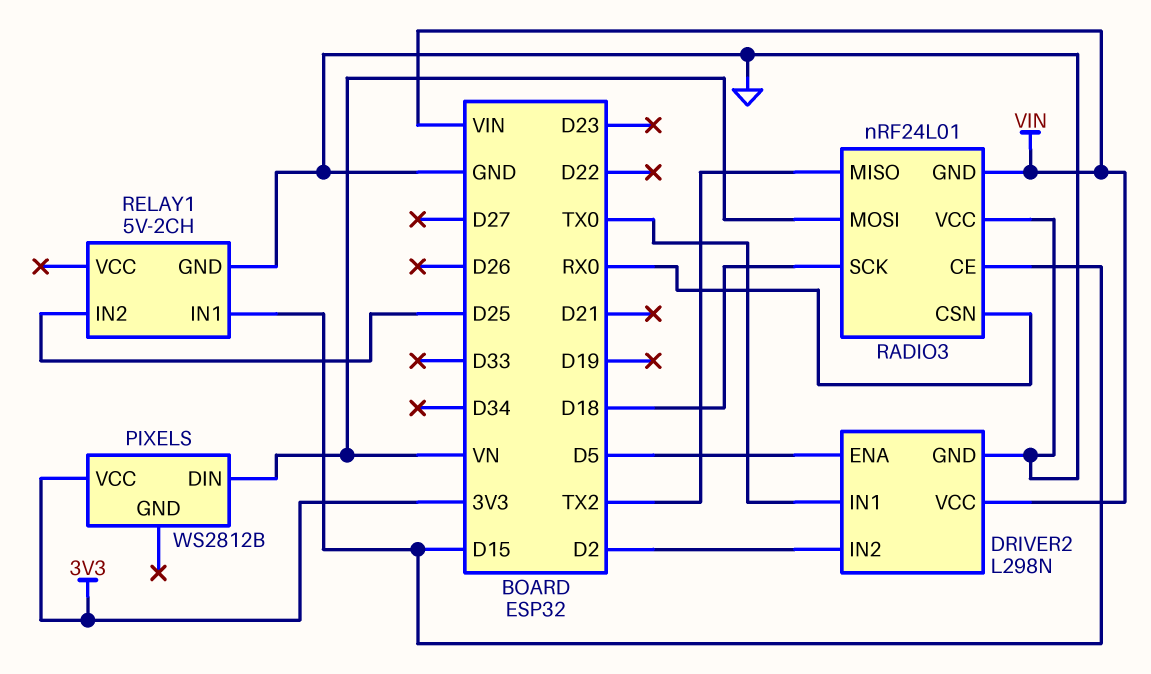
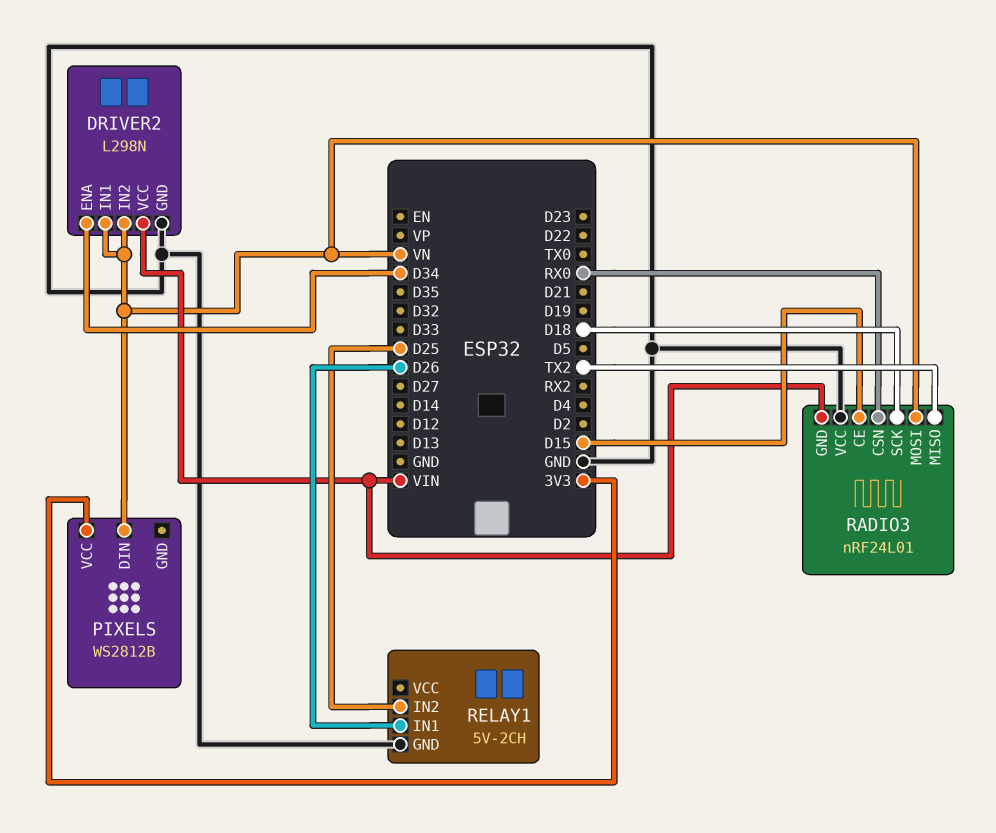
DRIVER2 pin ENA: D5 -> D34
DRIVER2 pin IN1: TX0 -> VN
DRIVER2 pin IN2: D2 -> VN
RELAY1 pin IN1: D15 -> D26

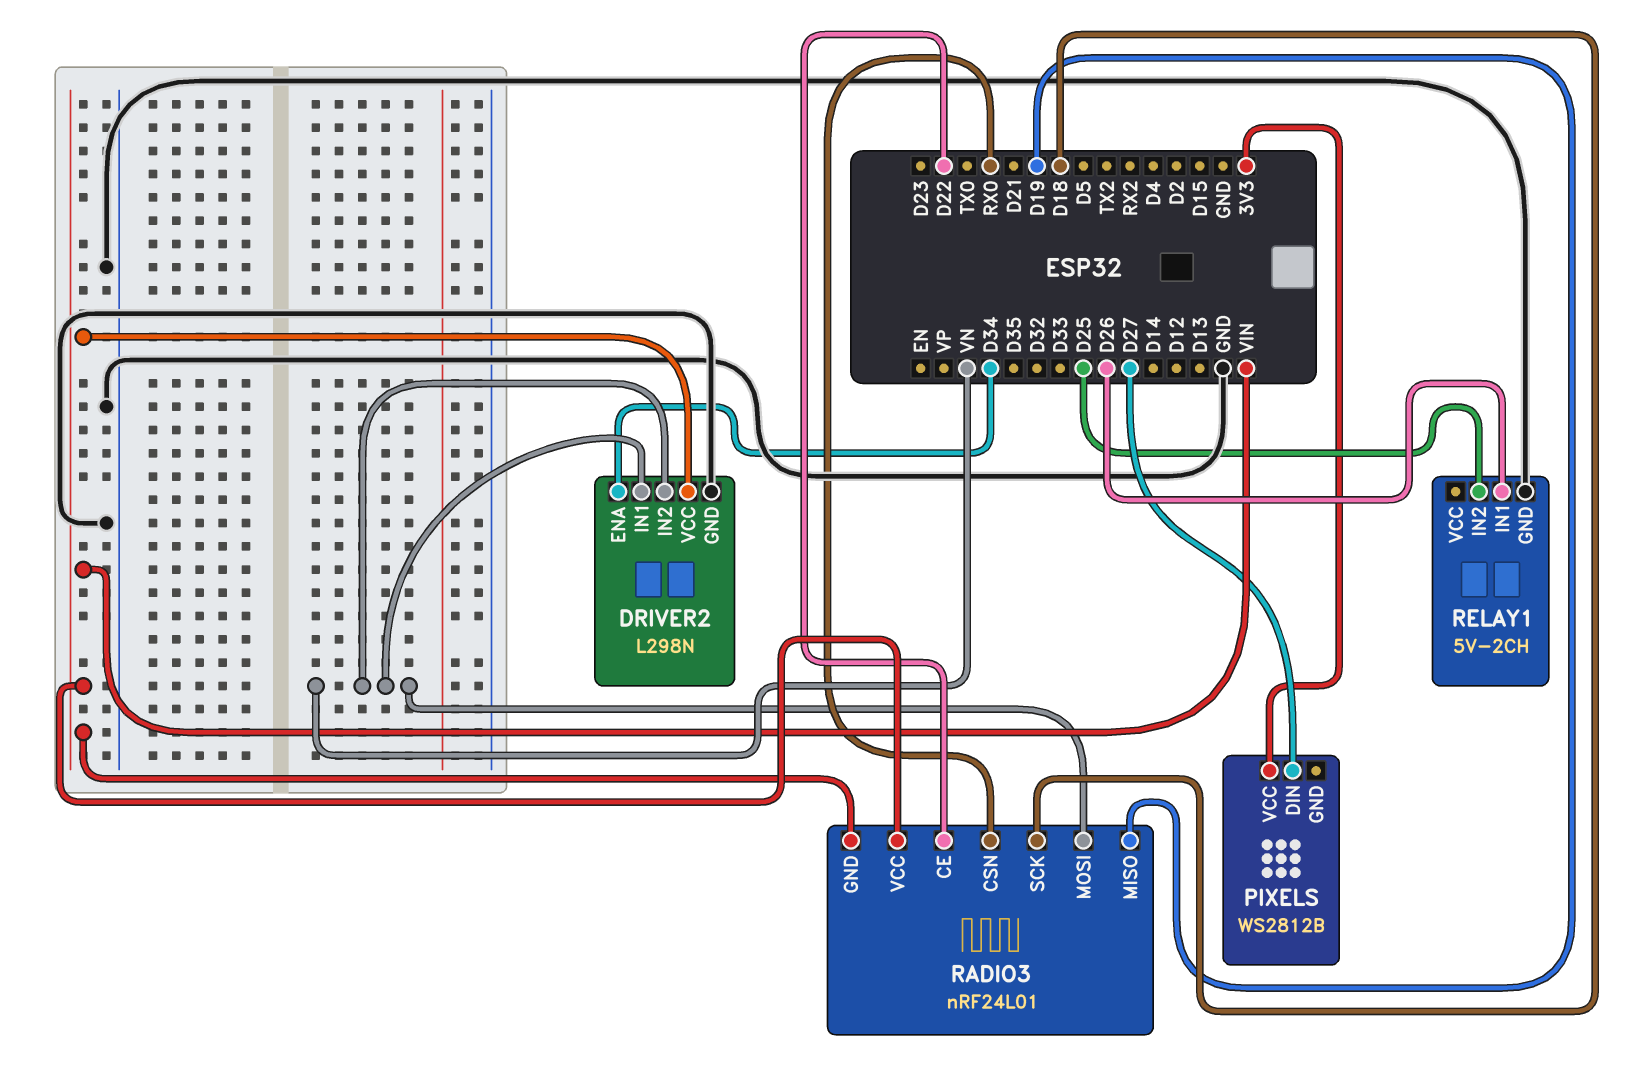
PIXELS pin DIN: VN -> D27
RADIO3 pin CE: D15 -> D22
RADIO3 pin MISO: TX2 -> D19
RADIO3 pin VCC: GND -> VIN

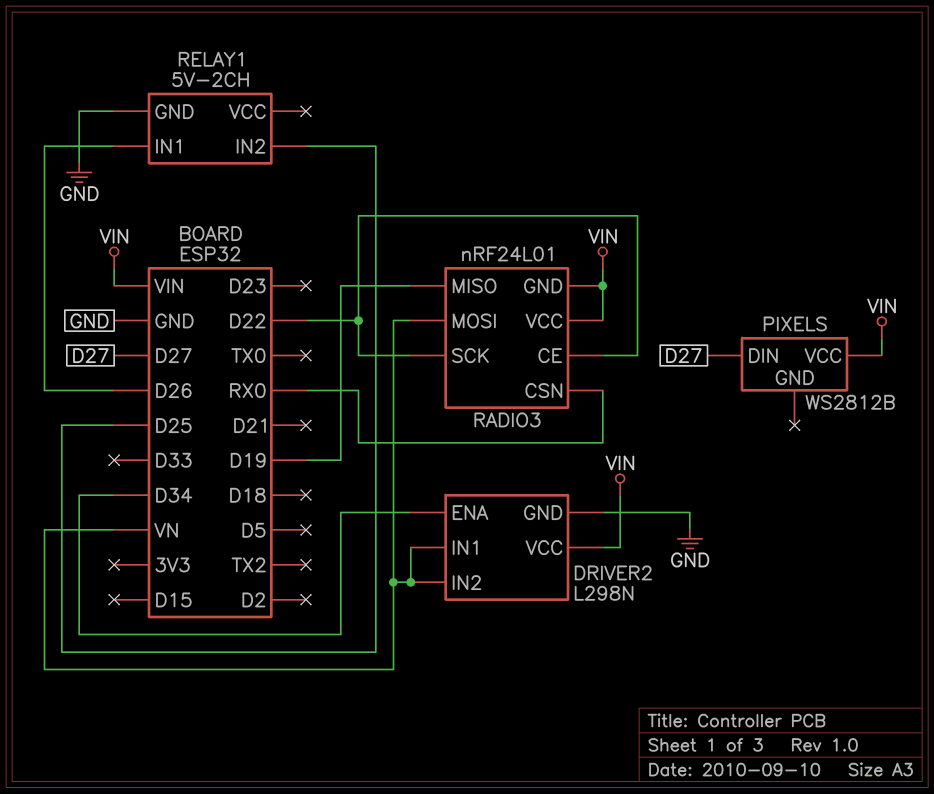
PIXELS pin VCC: 3V3 -> VIN
RADIO3 pin SCK: D18 -> D22

